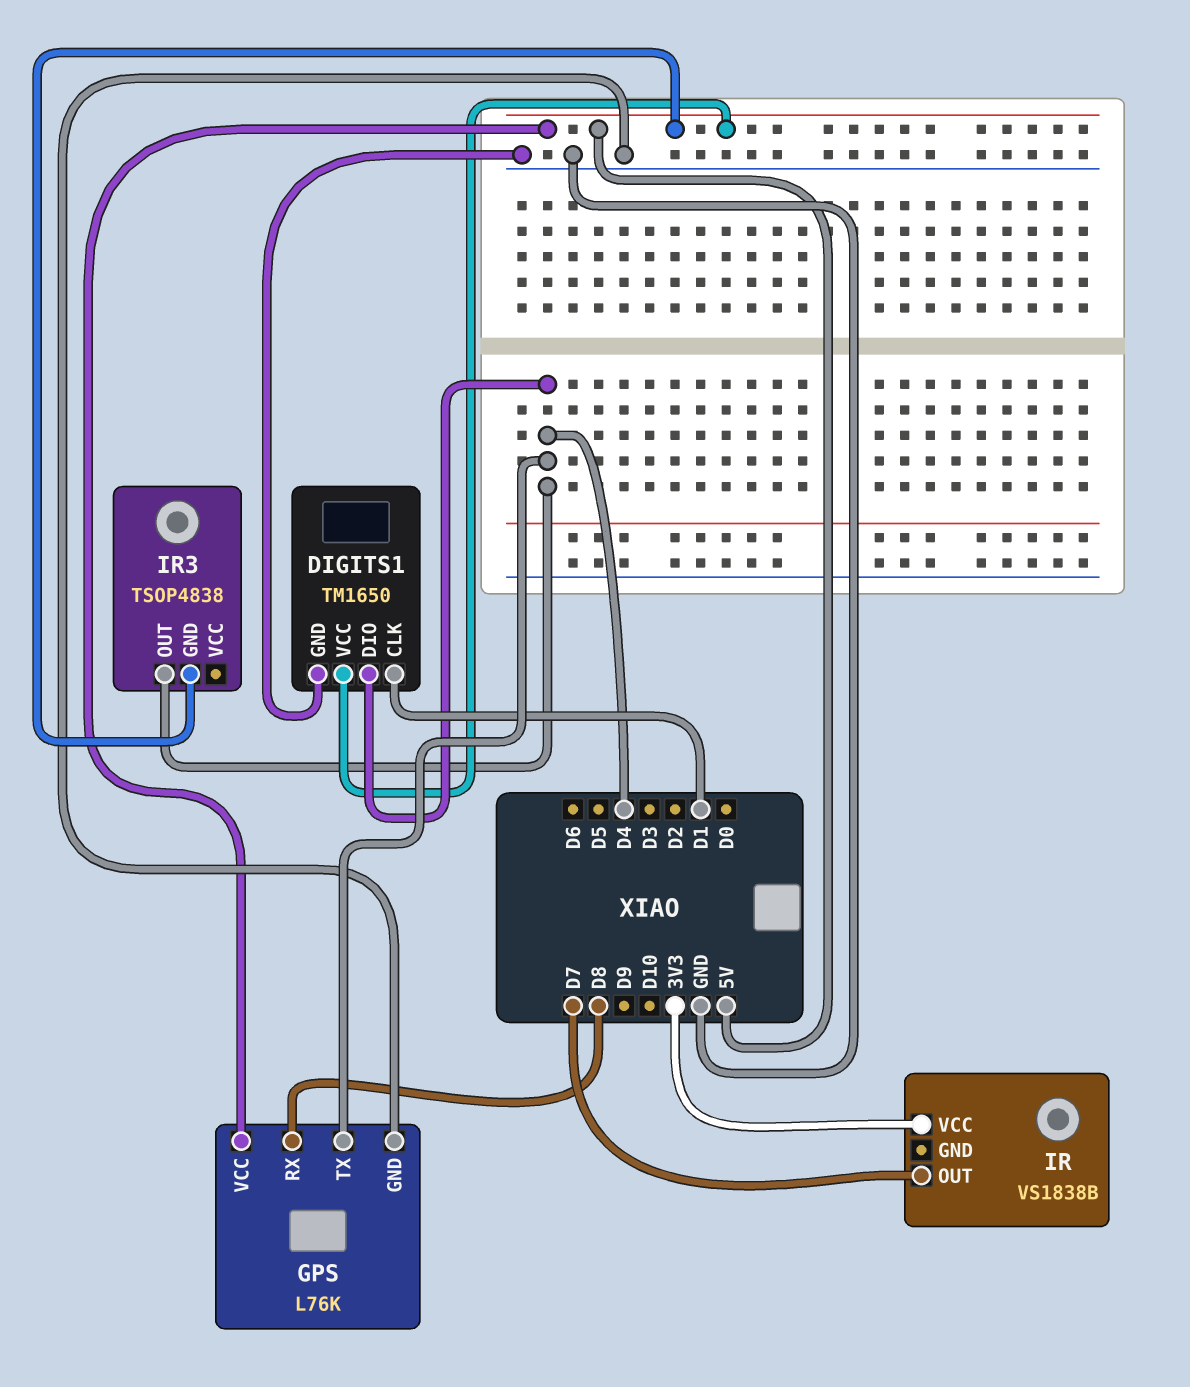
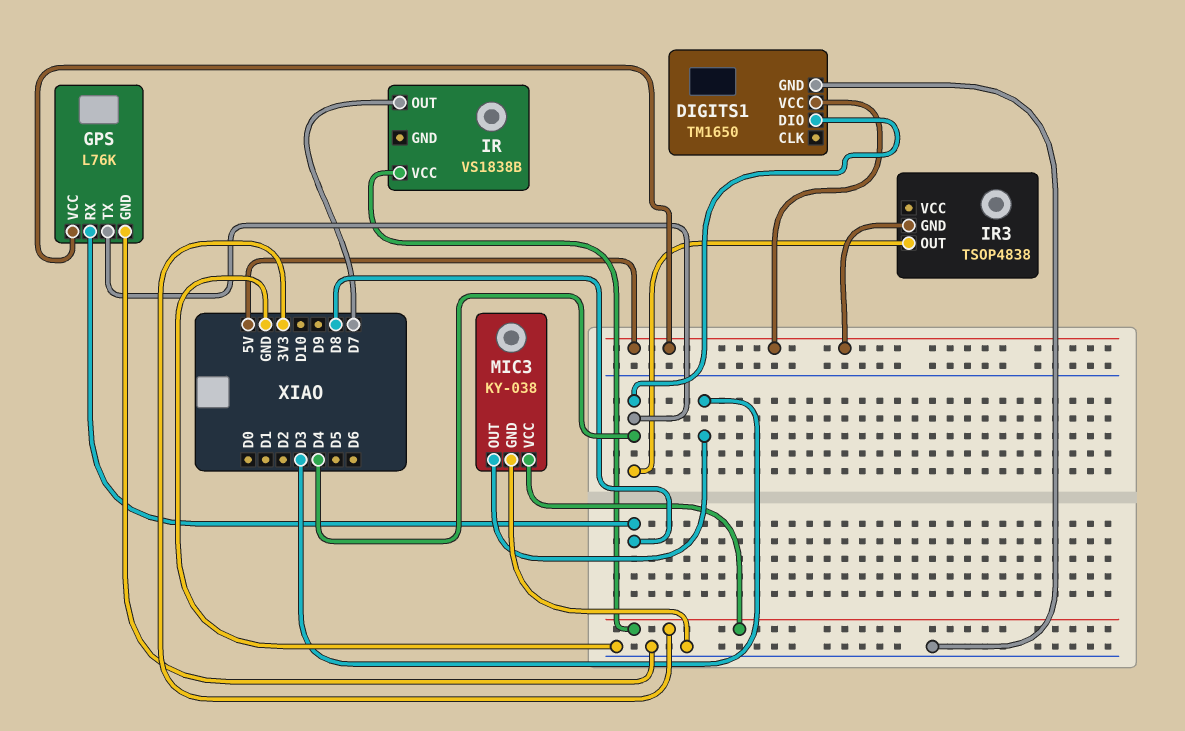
DIGITS1 pin CLK: D1 -> none
MIC3: none -> KY-038
MIC3 pin GND: none -> GND
MIC3 pin OUT: none -> D3
MIC3 pin VCC: none -> 3V3

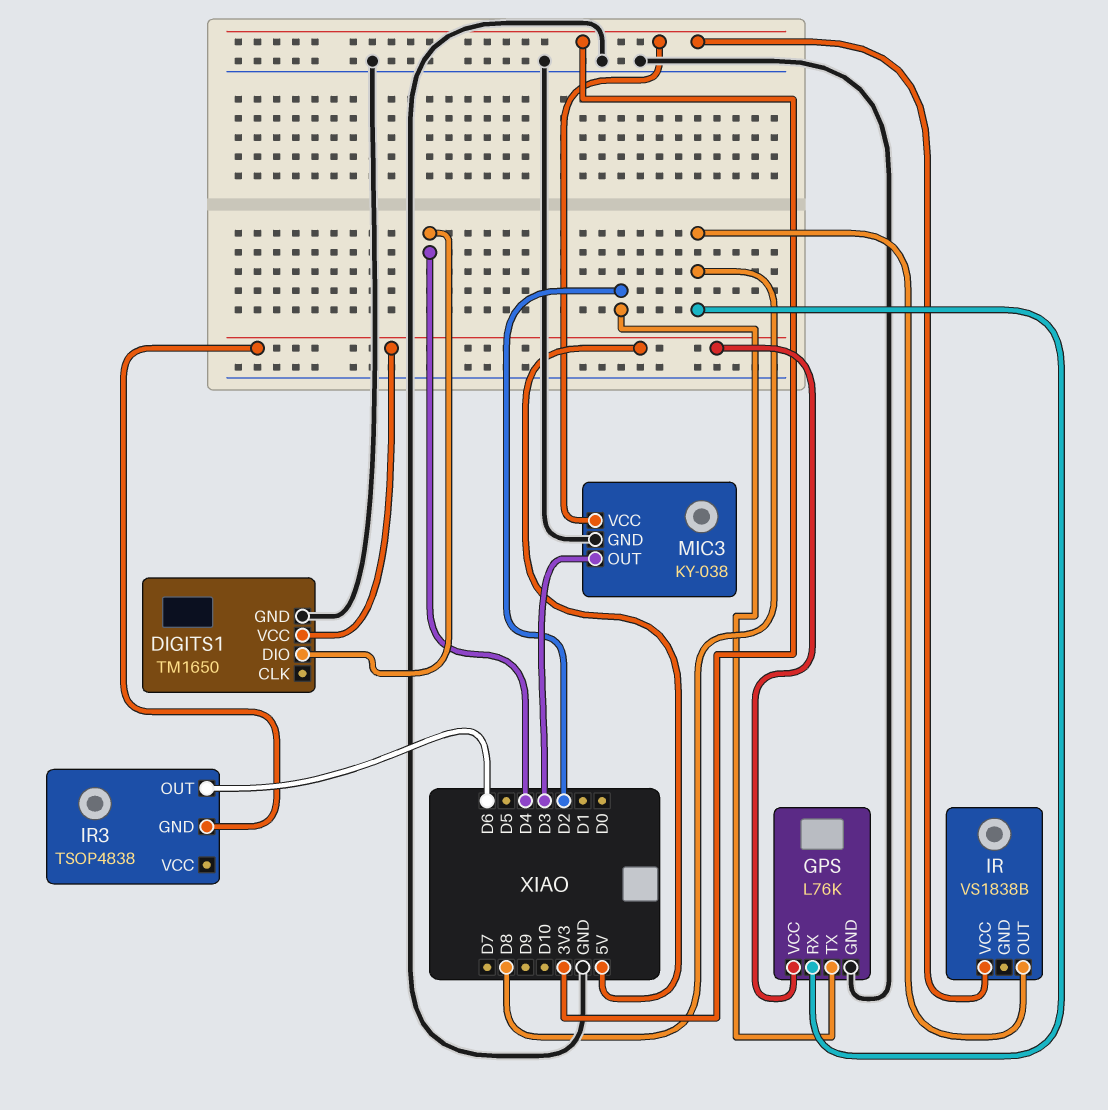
GPS pin TX: D4 -> D2
IR pin OUT: D7 -> D8
IR3 pin OUT: D4 -> D6

